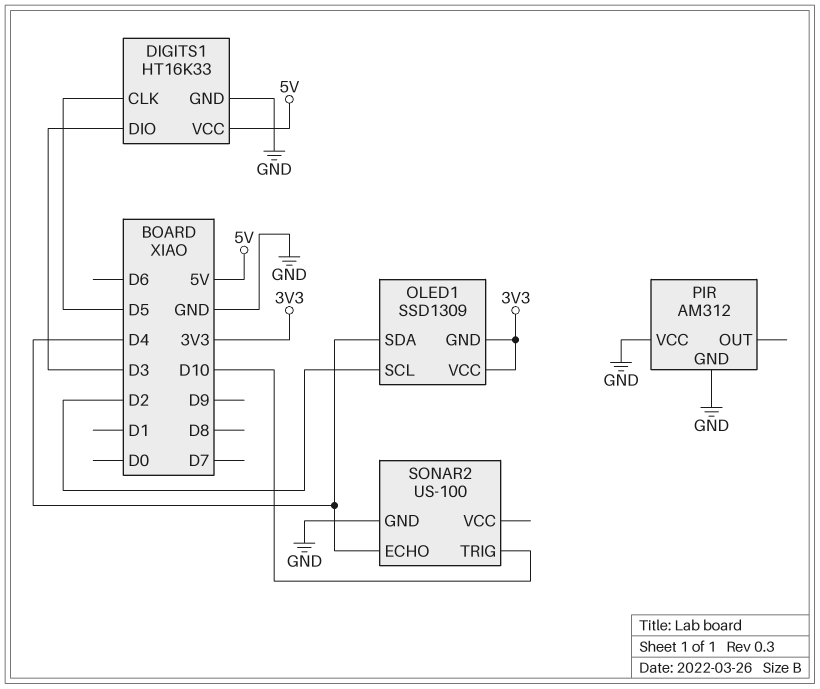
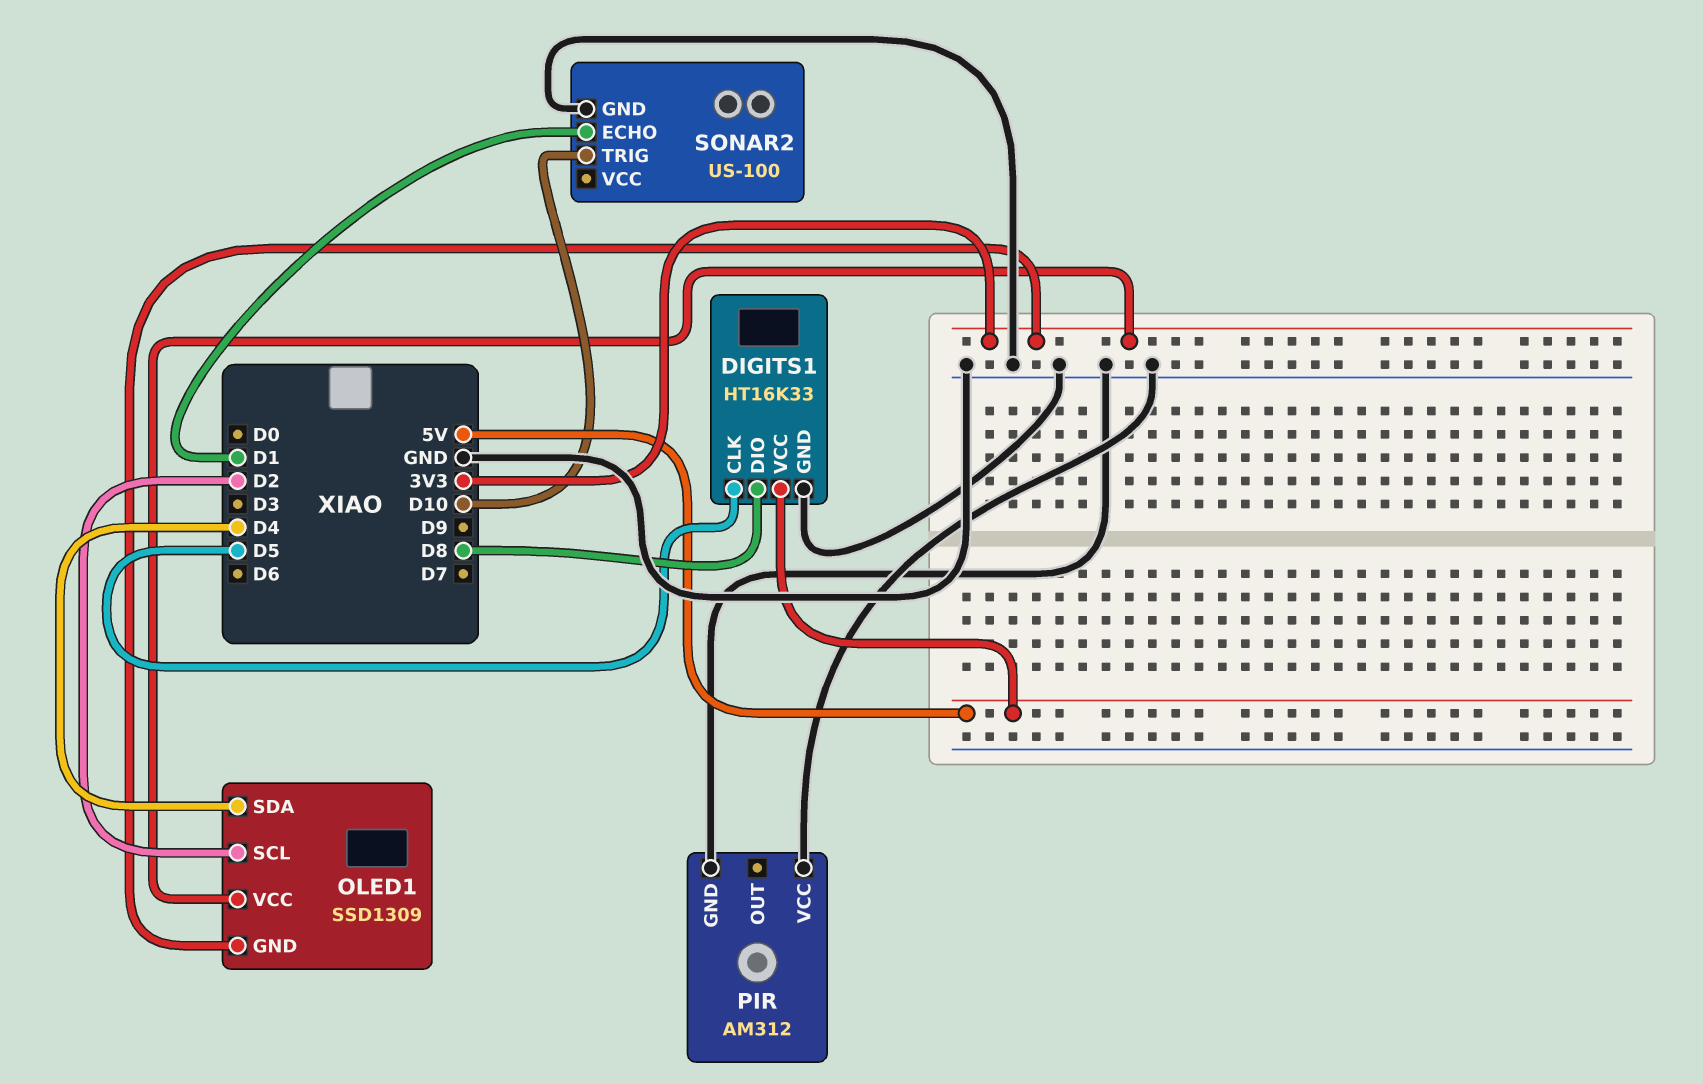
DIGITS1 pin DIO: D3 -> D8
SONAR2 pin ECHO: D4 -> D1

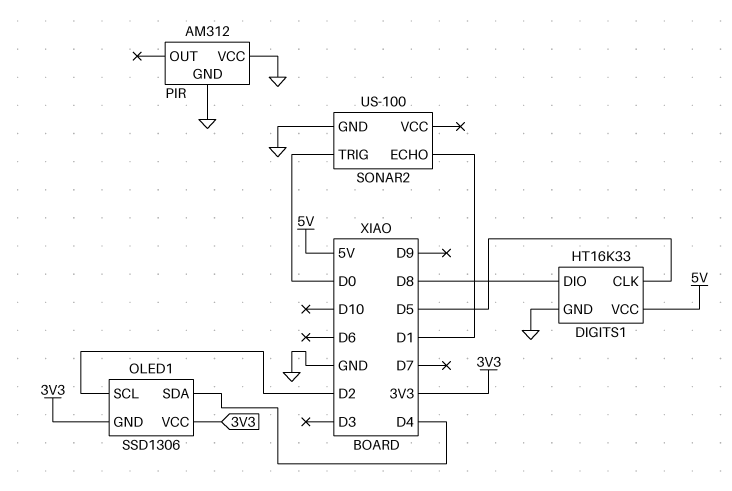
OLED1: SSD1309 -> SSD1306
SONAR2 pin TRIG: D10 -> D0

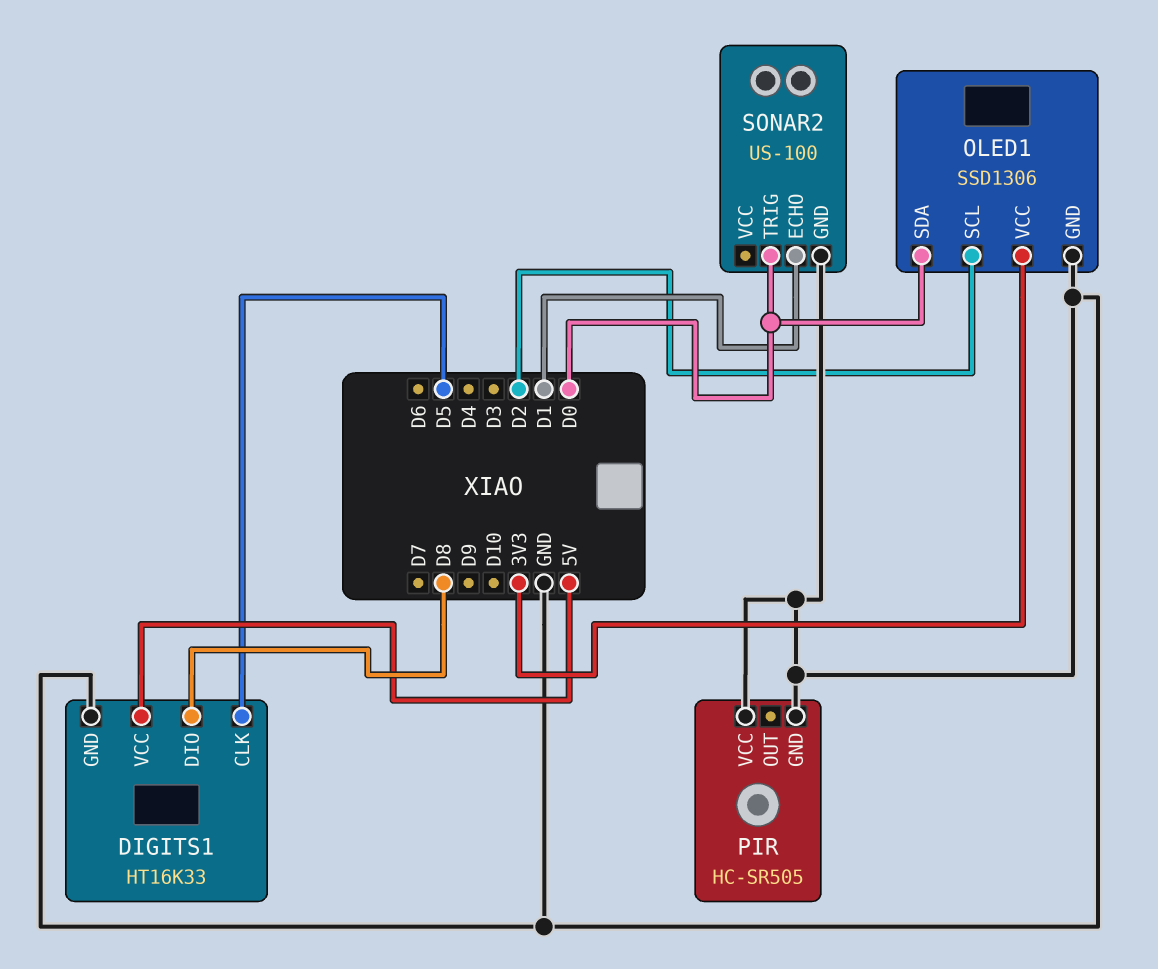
OLED1 pin GND: 3V3 -> GND
OLED1 pin SDA: D4 -> D0
PIR: AM312 -> HC-SR505

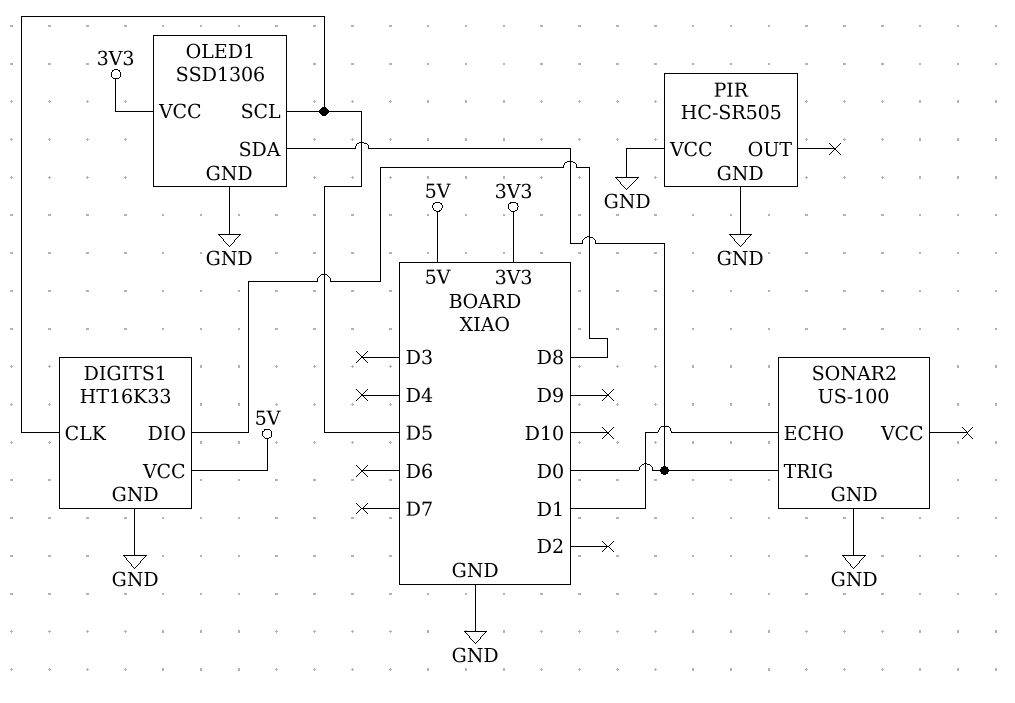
OLED1 pin SCL: D2 -> D5

